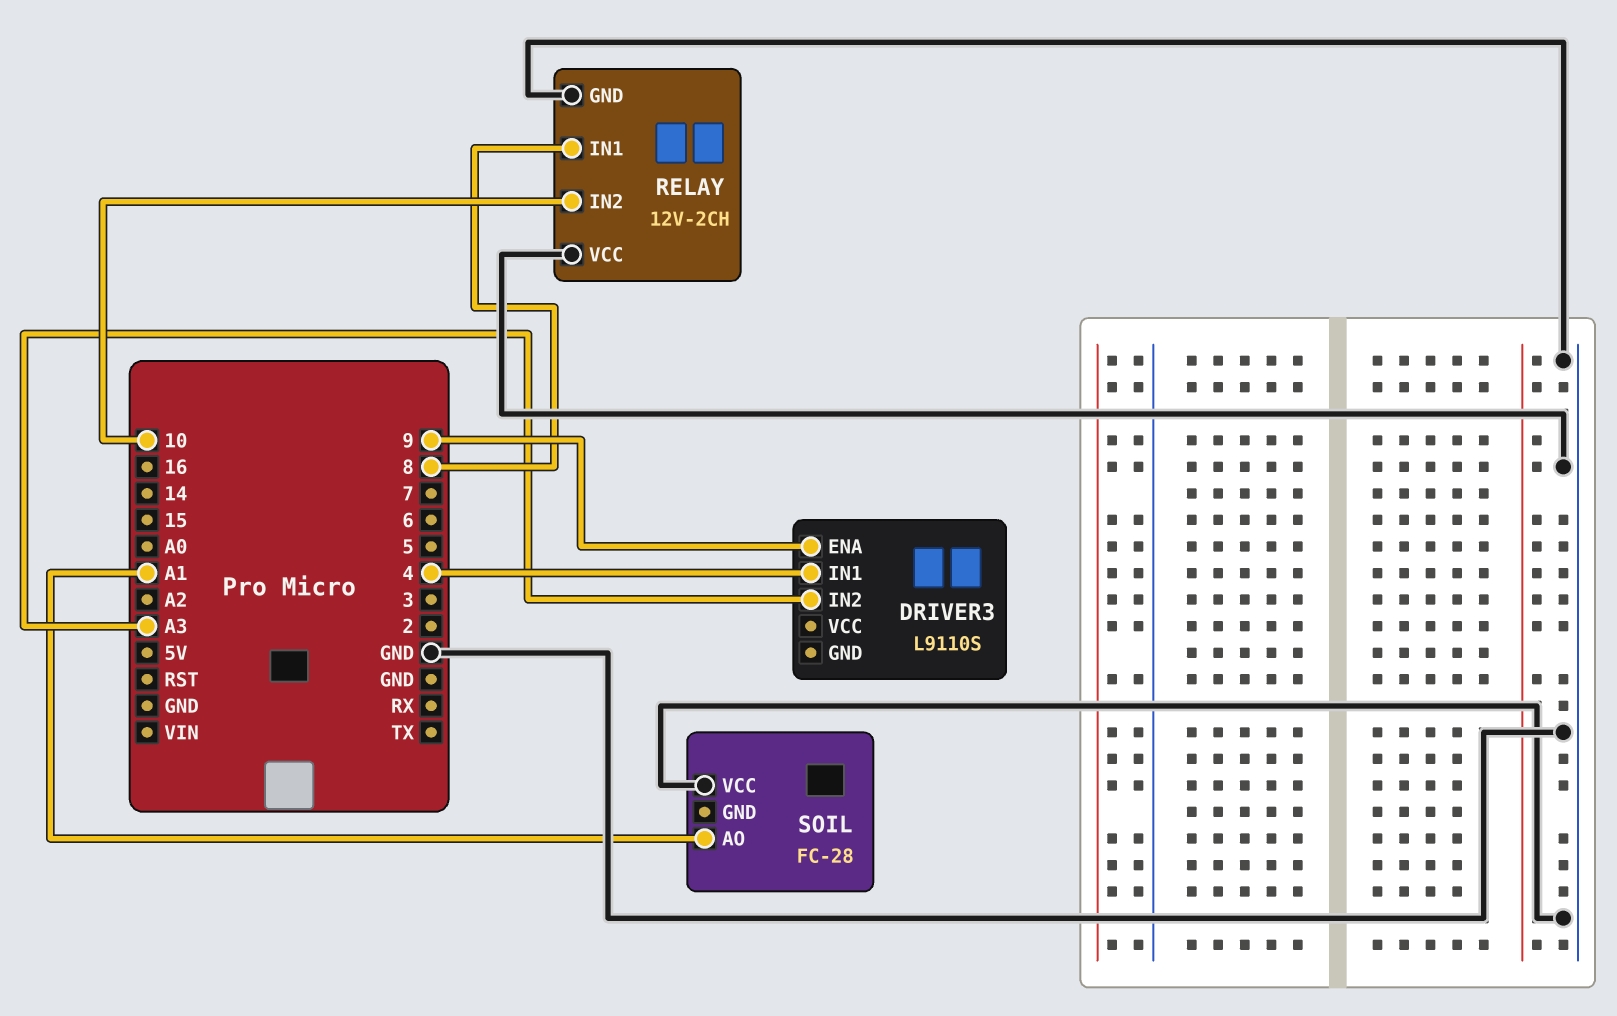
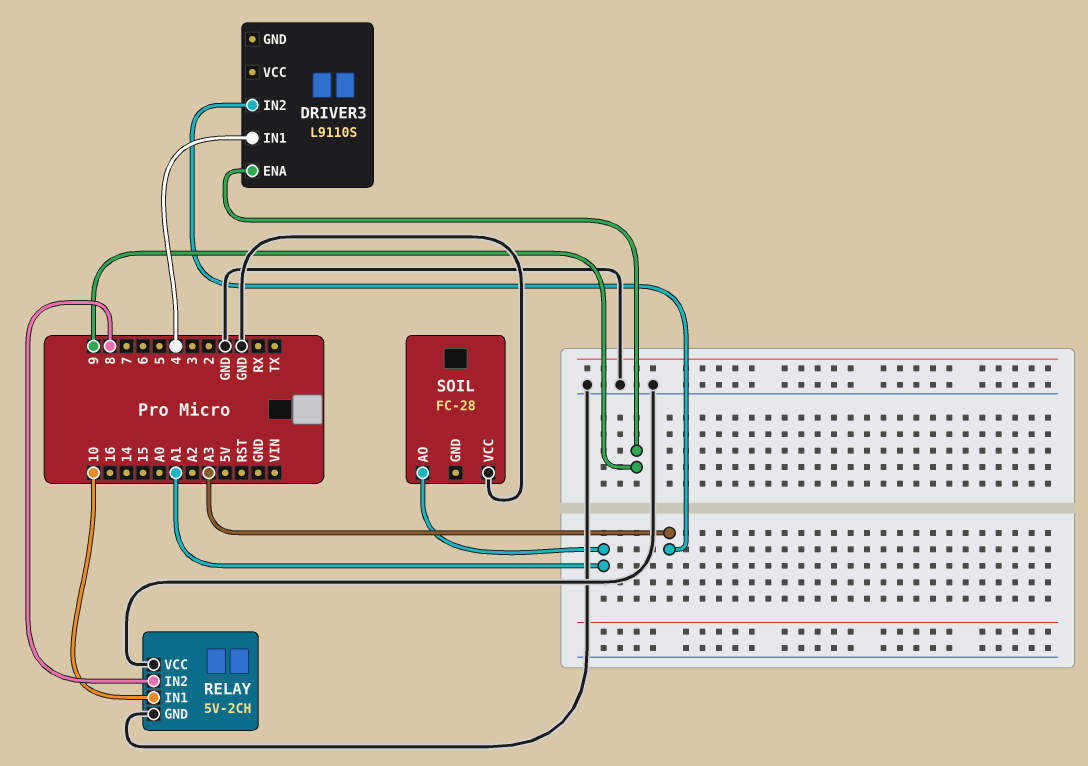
RELAY: 12V-2CH -> 5V-2CH
RELAY pin IN1: 8 -> 10
RELAY pin IN2: 10 -> 8

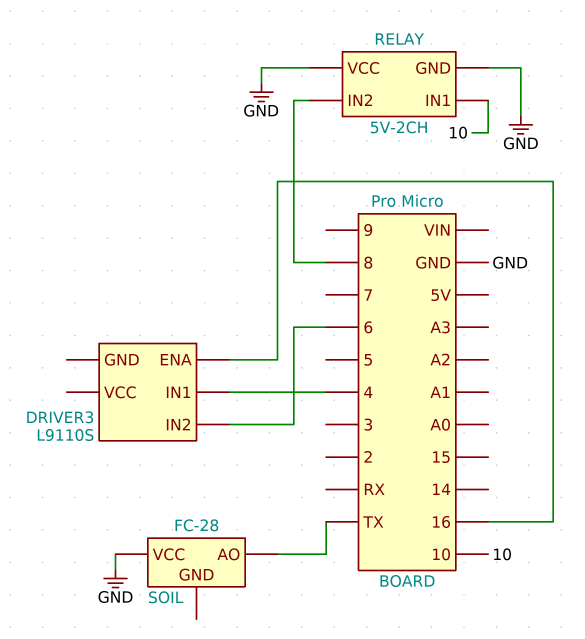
DRIVER3 pin ENA: 9 -> 16
DRIVER3 pin IN2: A3 -> 6
SOIL pin AO: A1 -> TX

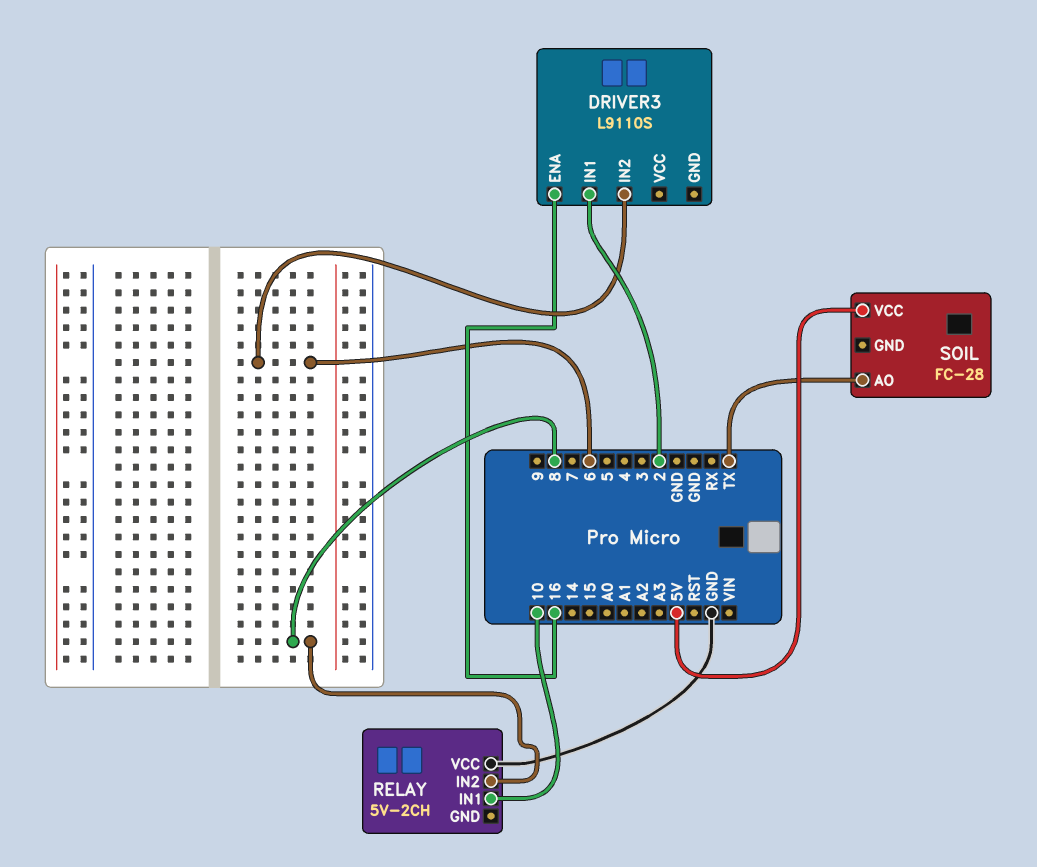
DRIVER3 pin IN1: 4 -> 2
RELAY pin GND: GND -> none
SOIL pin VCC: GND -> 5V

